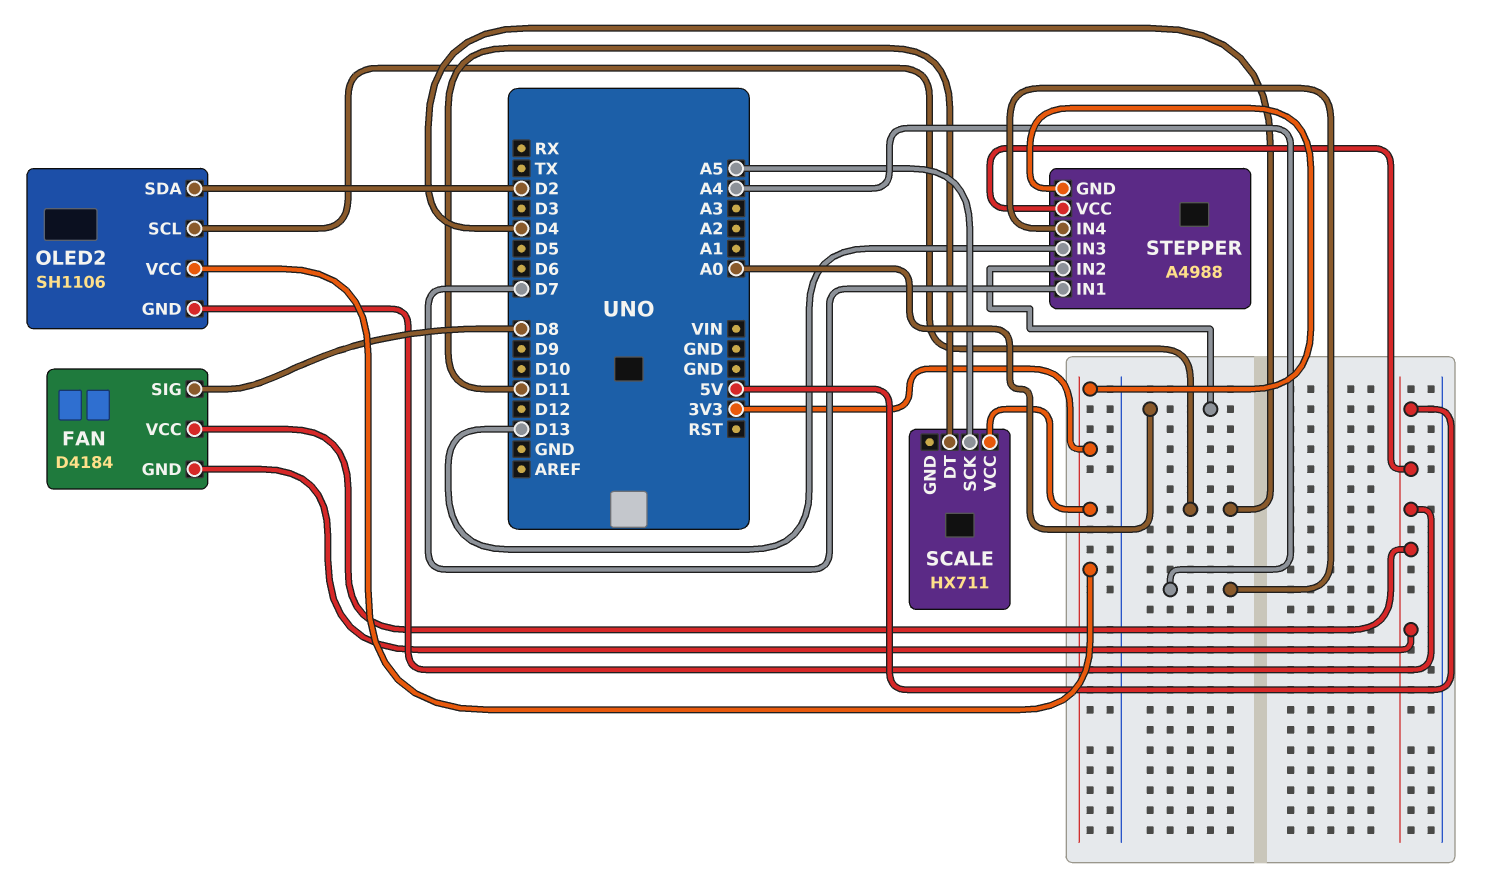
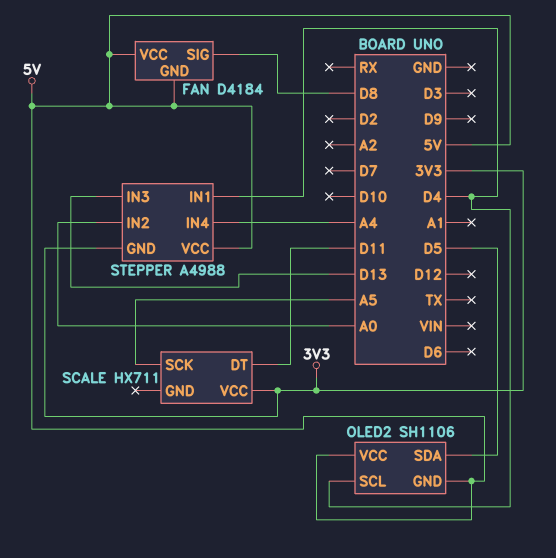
OLED2 pin SDA: D2 -> D5
OLED2 pin VCC: 3V3 -> 5V
STEPPER pin IN1: D7 -> D4

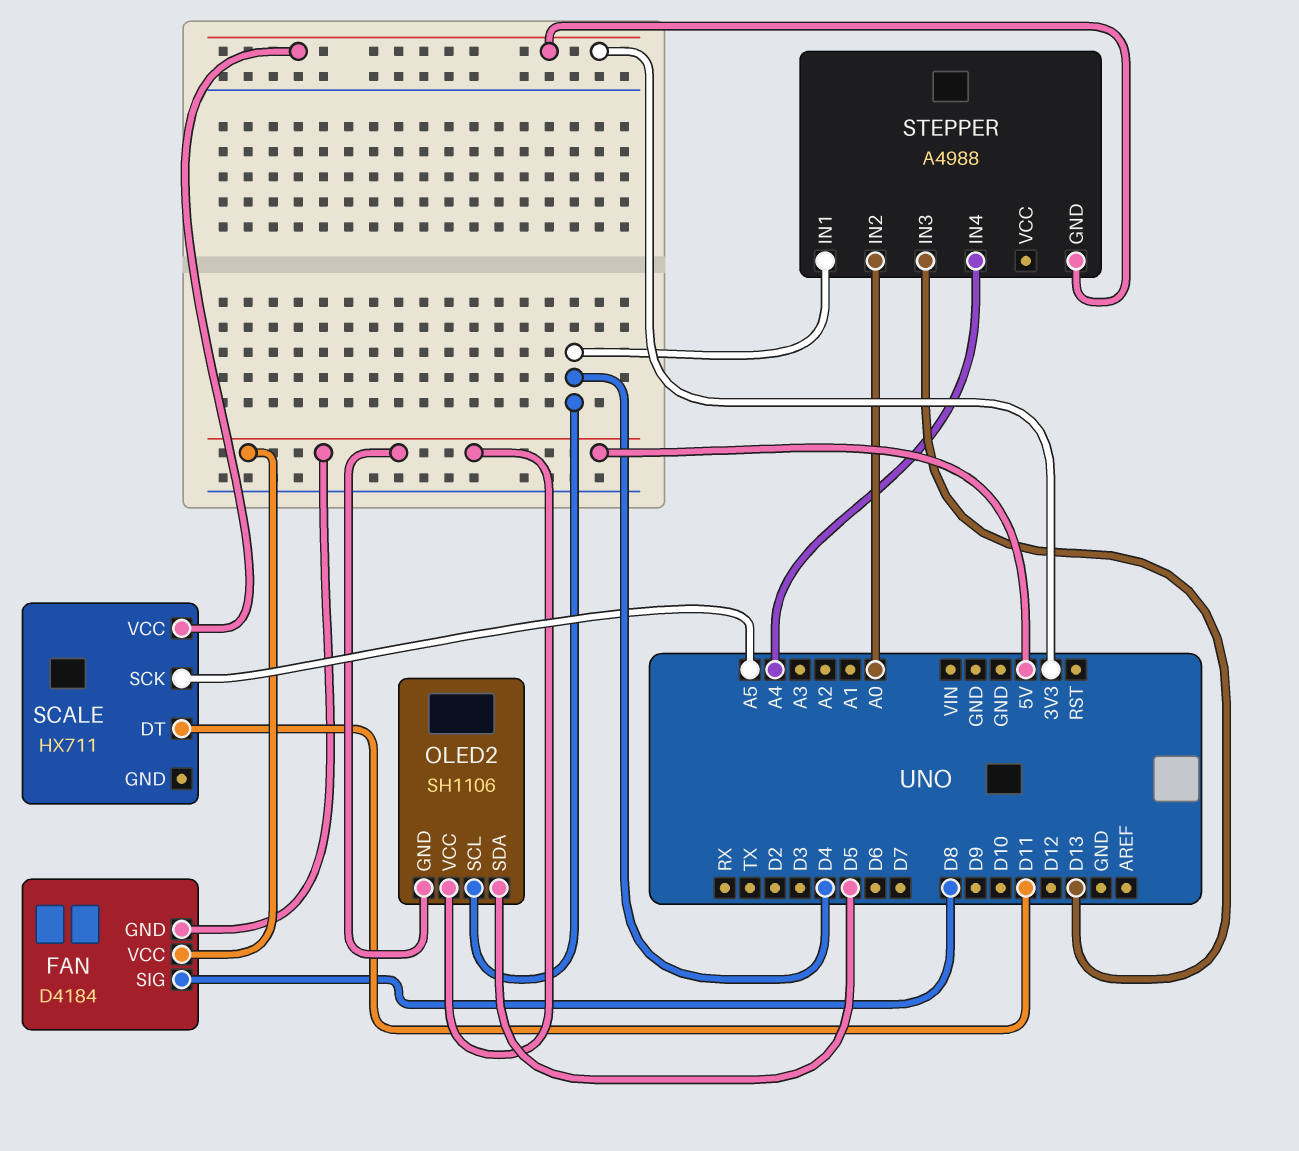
STEPPER pin VCC: 5V -> none

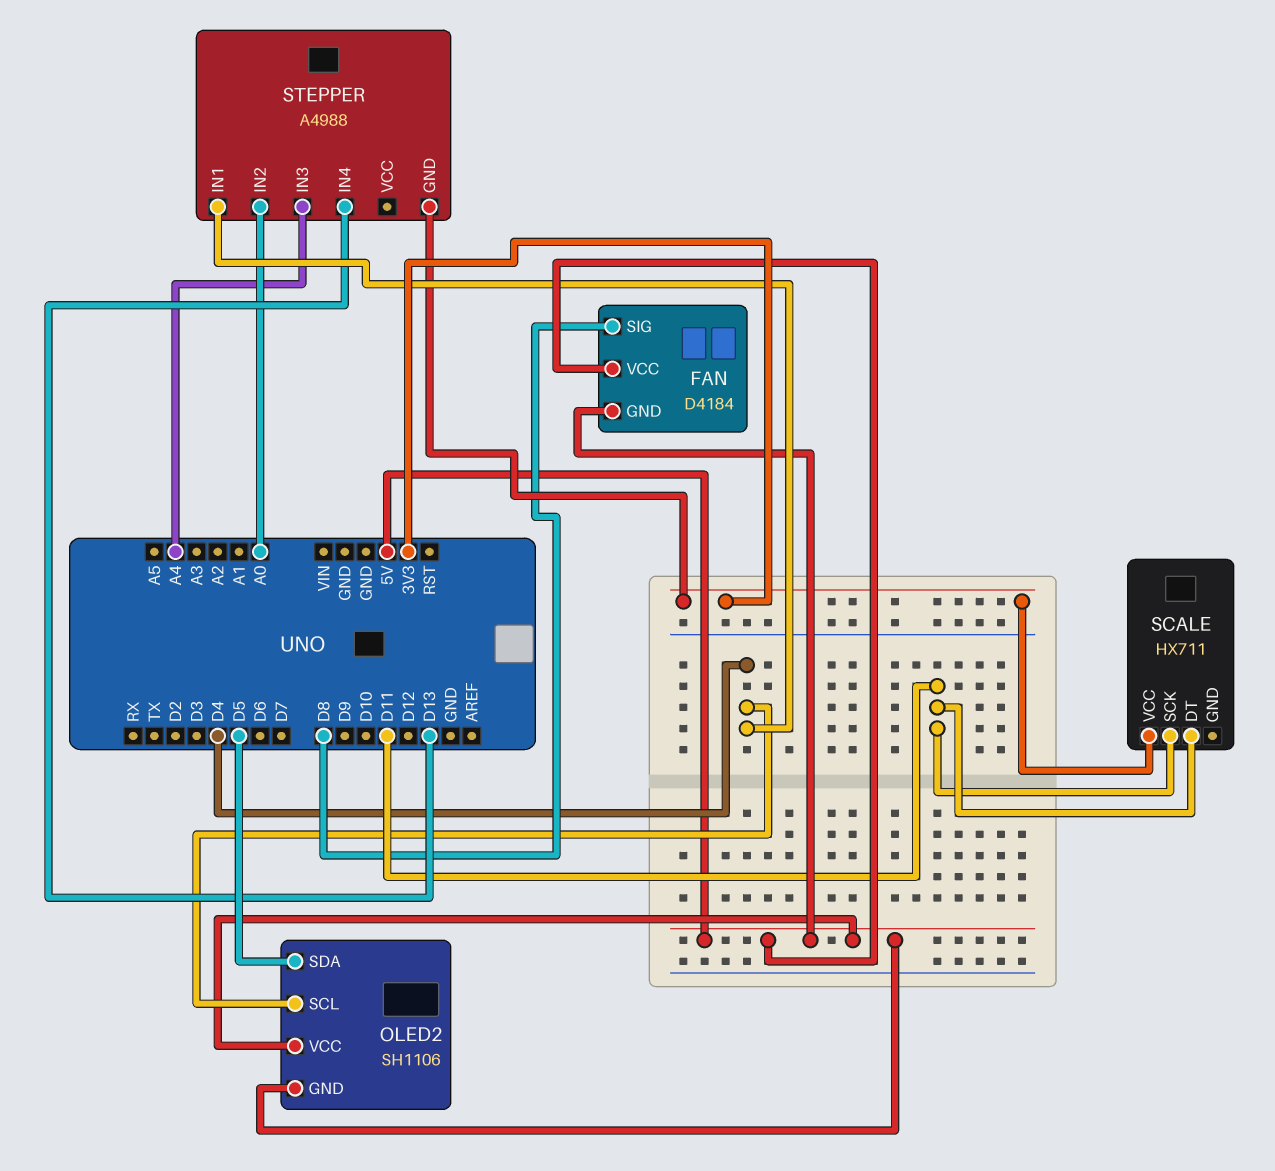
SCALE pin SCK: A5 -> D11
STEPPER pin IN3: D13 -> A4
STEPPER pin IN4: A4 -> D13

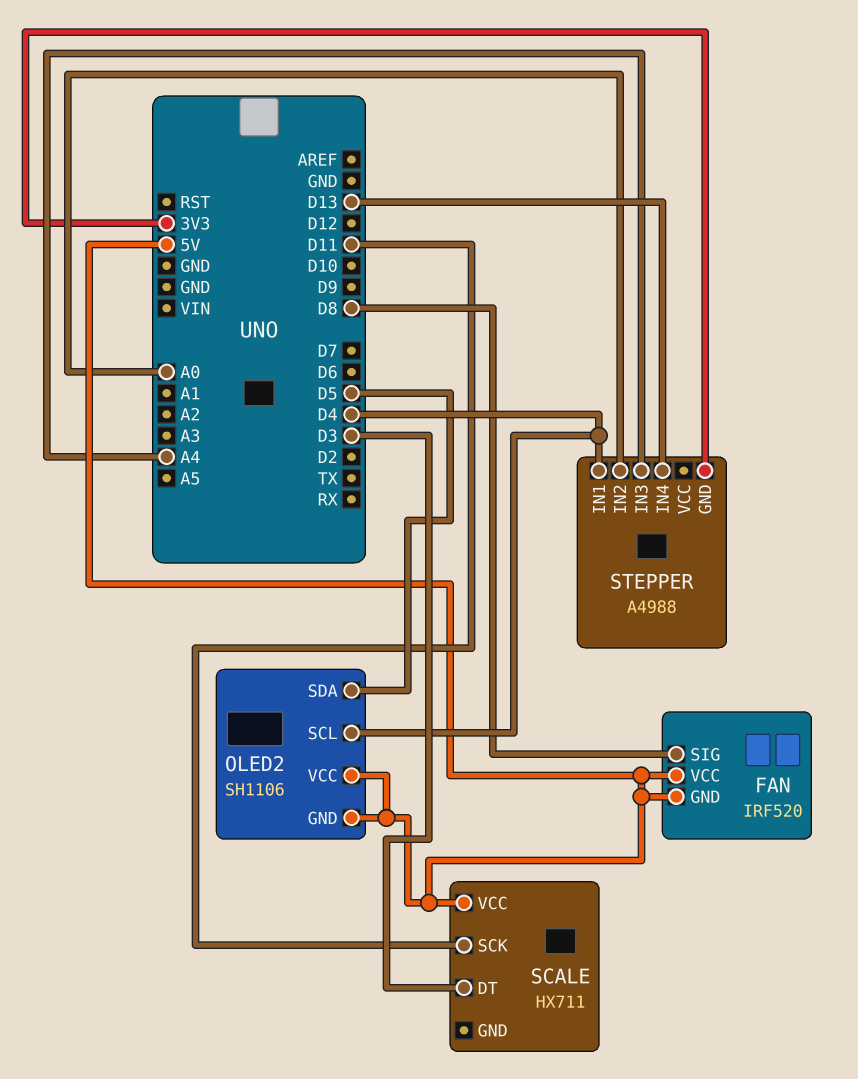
FAN: D4184 -> IRF520
SCALE pin DT: D11 -> D3
SCALE pin VCC: 3V3 -> 5V

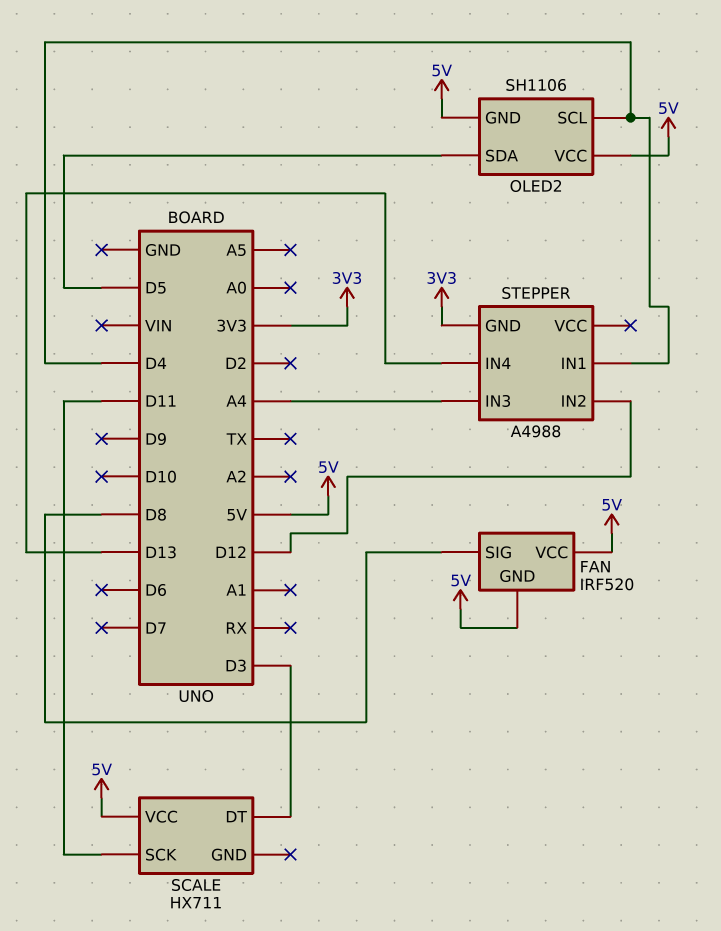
STEPPER pin IN2: A0 -> D12

